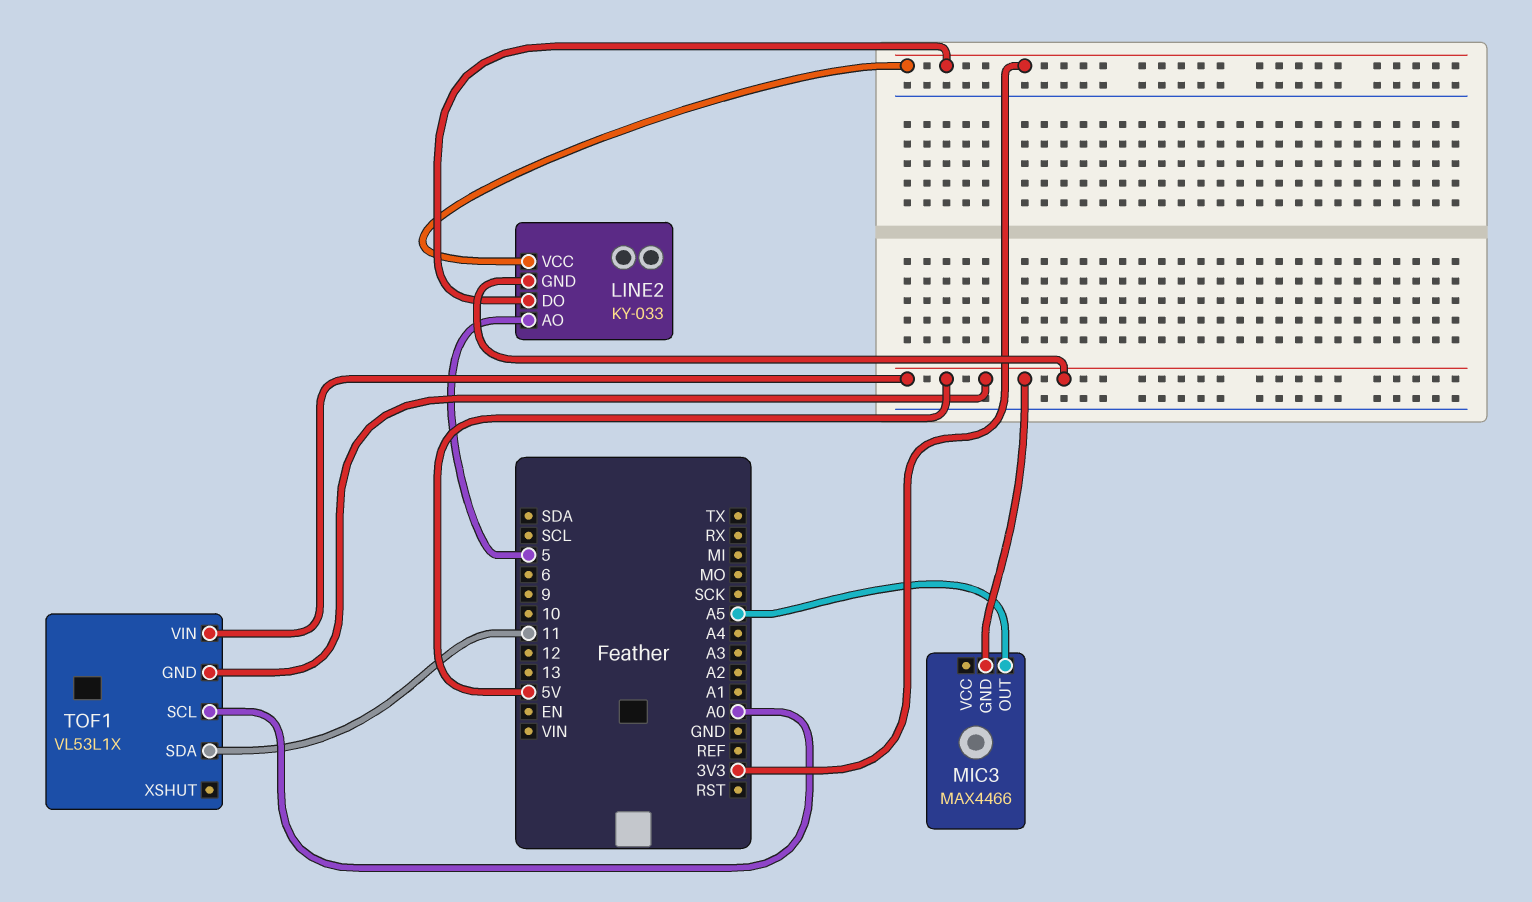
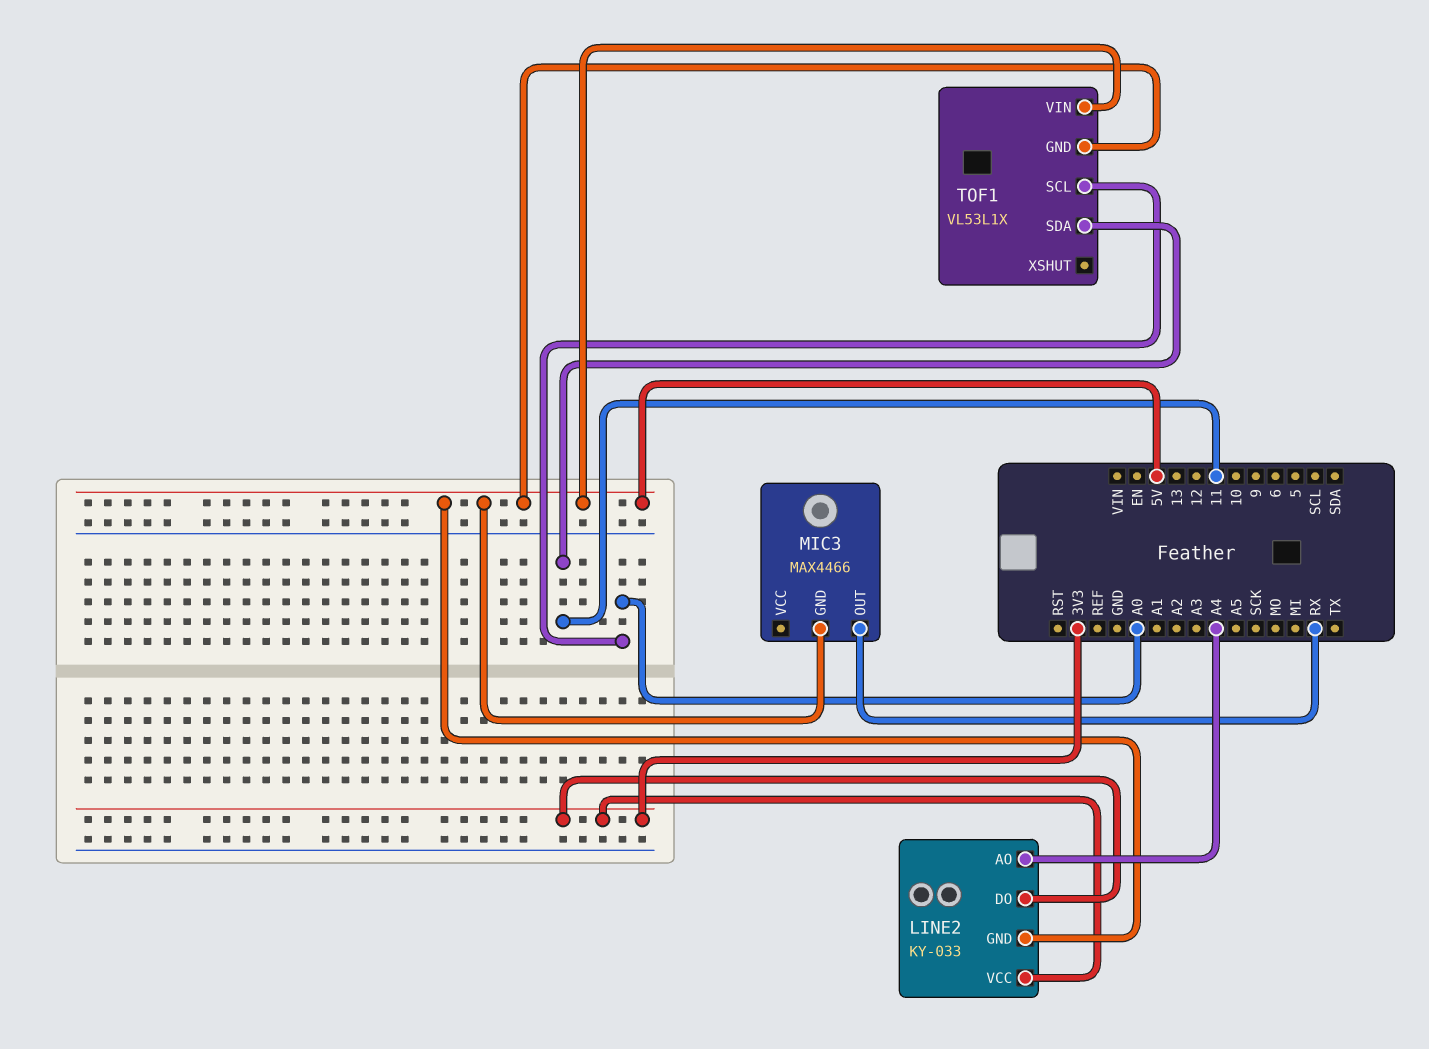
LINE2 pin AO: 5 -> A4
MIC3 pin OUT: A5 -> RX

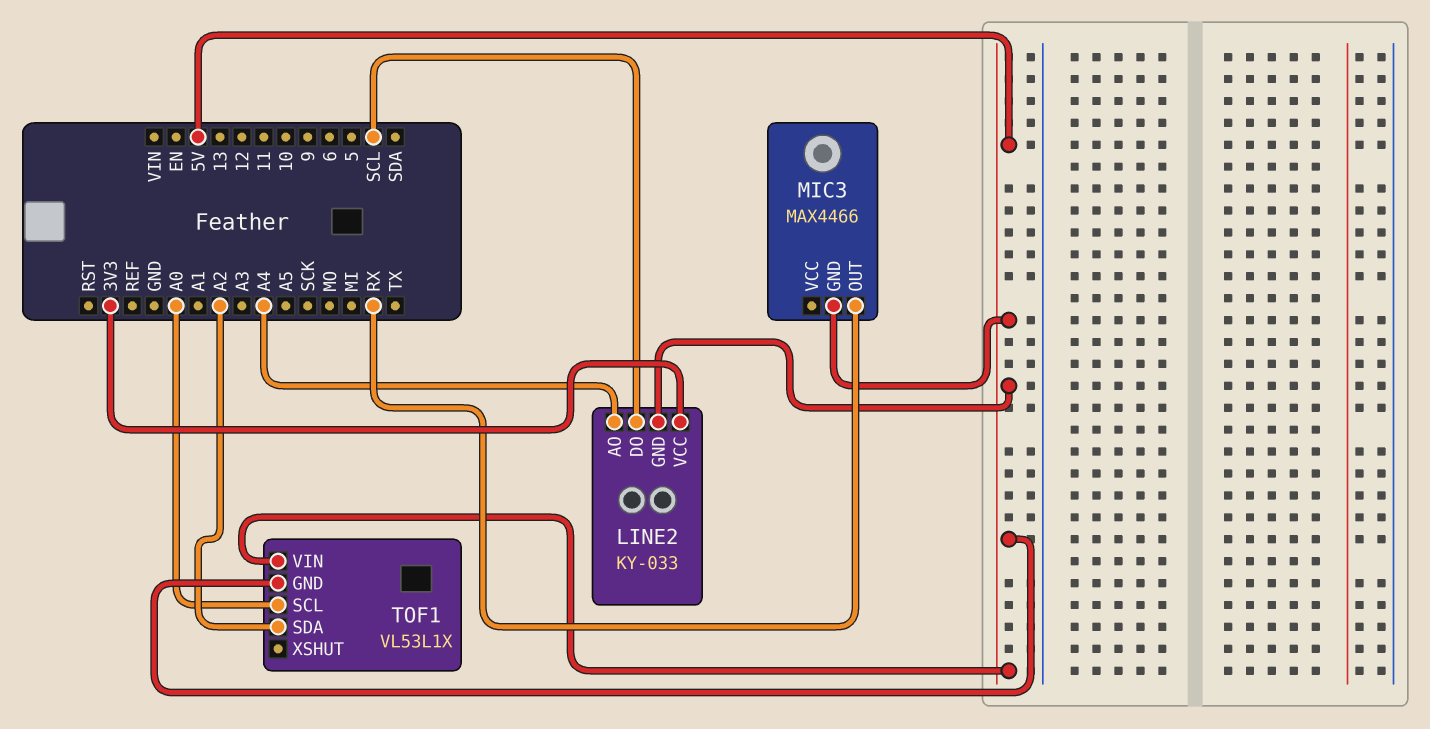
LINE2 pin DO: 3V3 -> SCL
TOF1 pin SDA: 11 -> A2

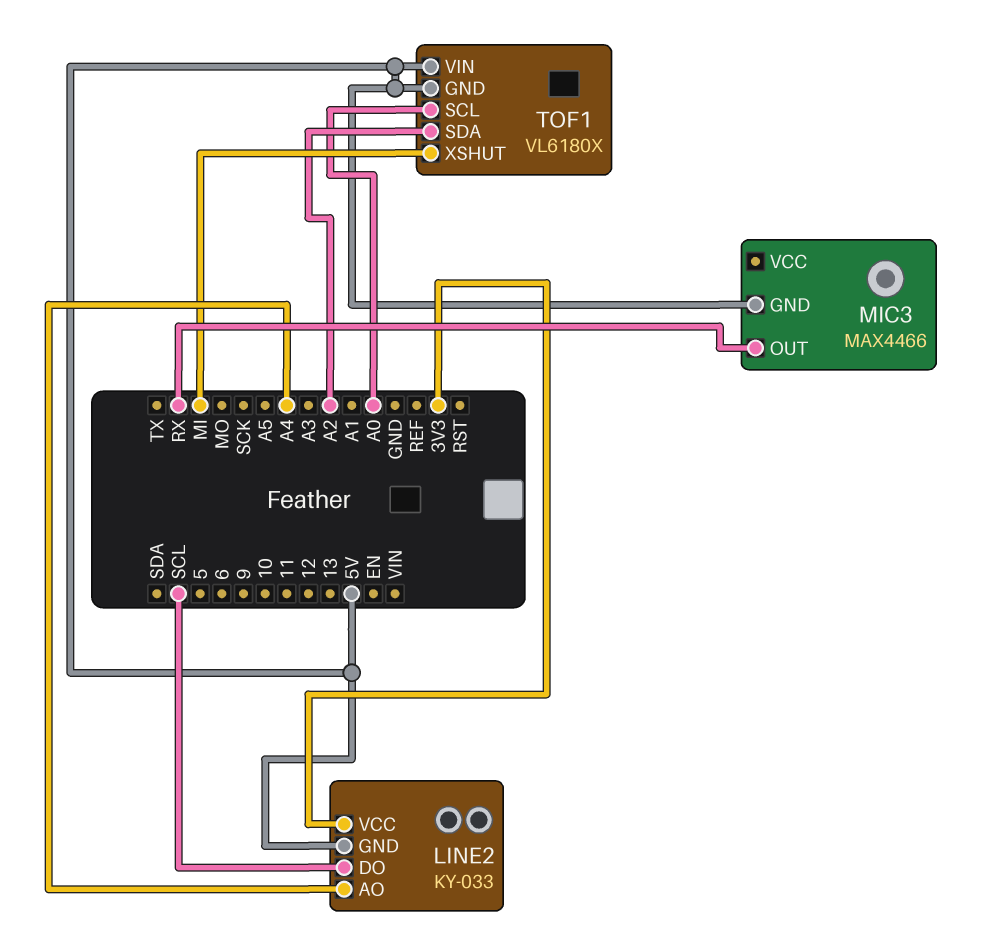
TOF1: VL53L1X -> VL6180X
TOF1 pin XSHUT: none -> MI

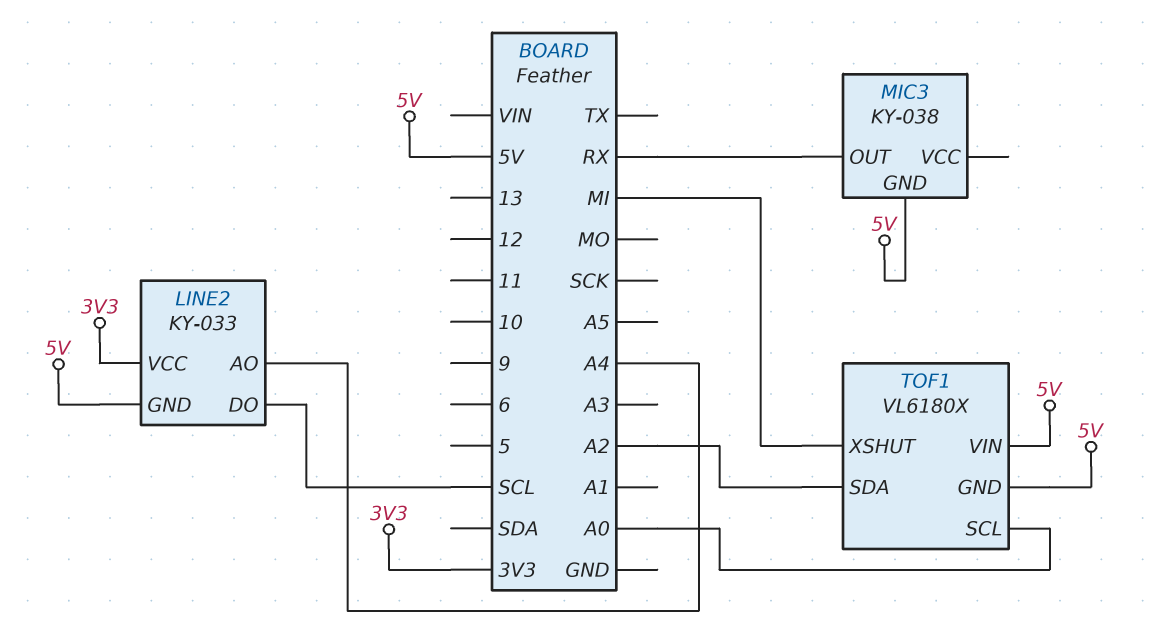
MIC3: MAX4466 -> KY-038

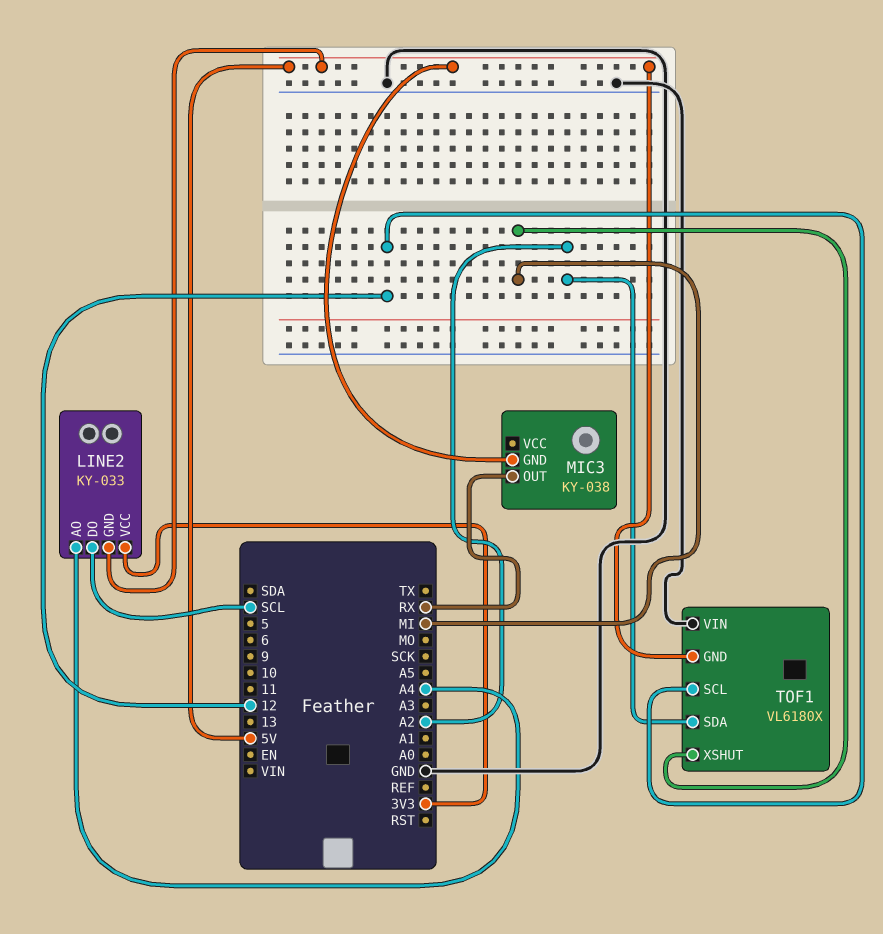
TOF1 pin SCL: A0 -> 12
TOF1 pin VIN: 5V -> GND

